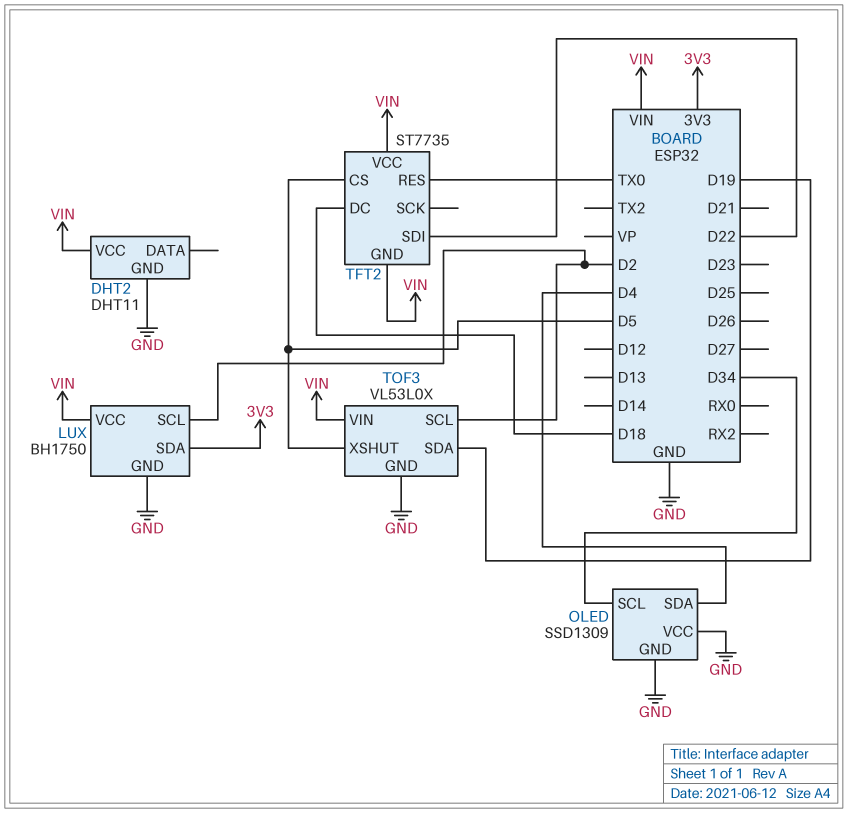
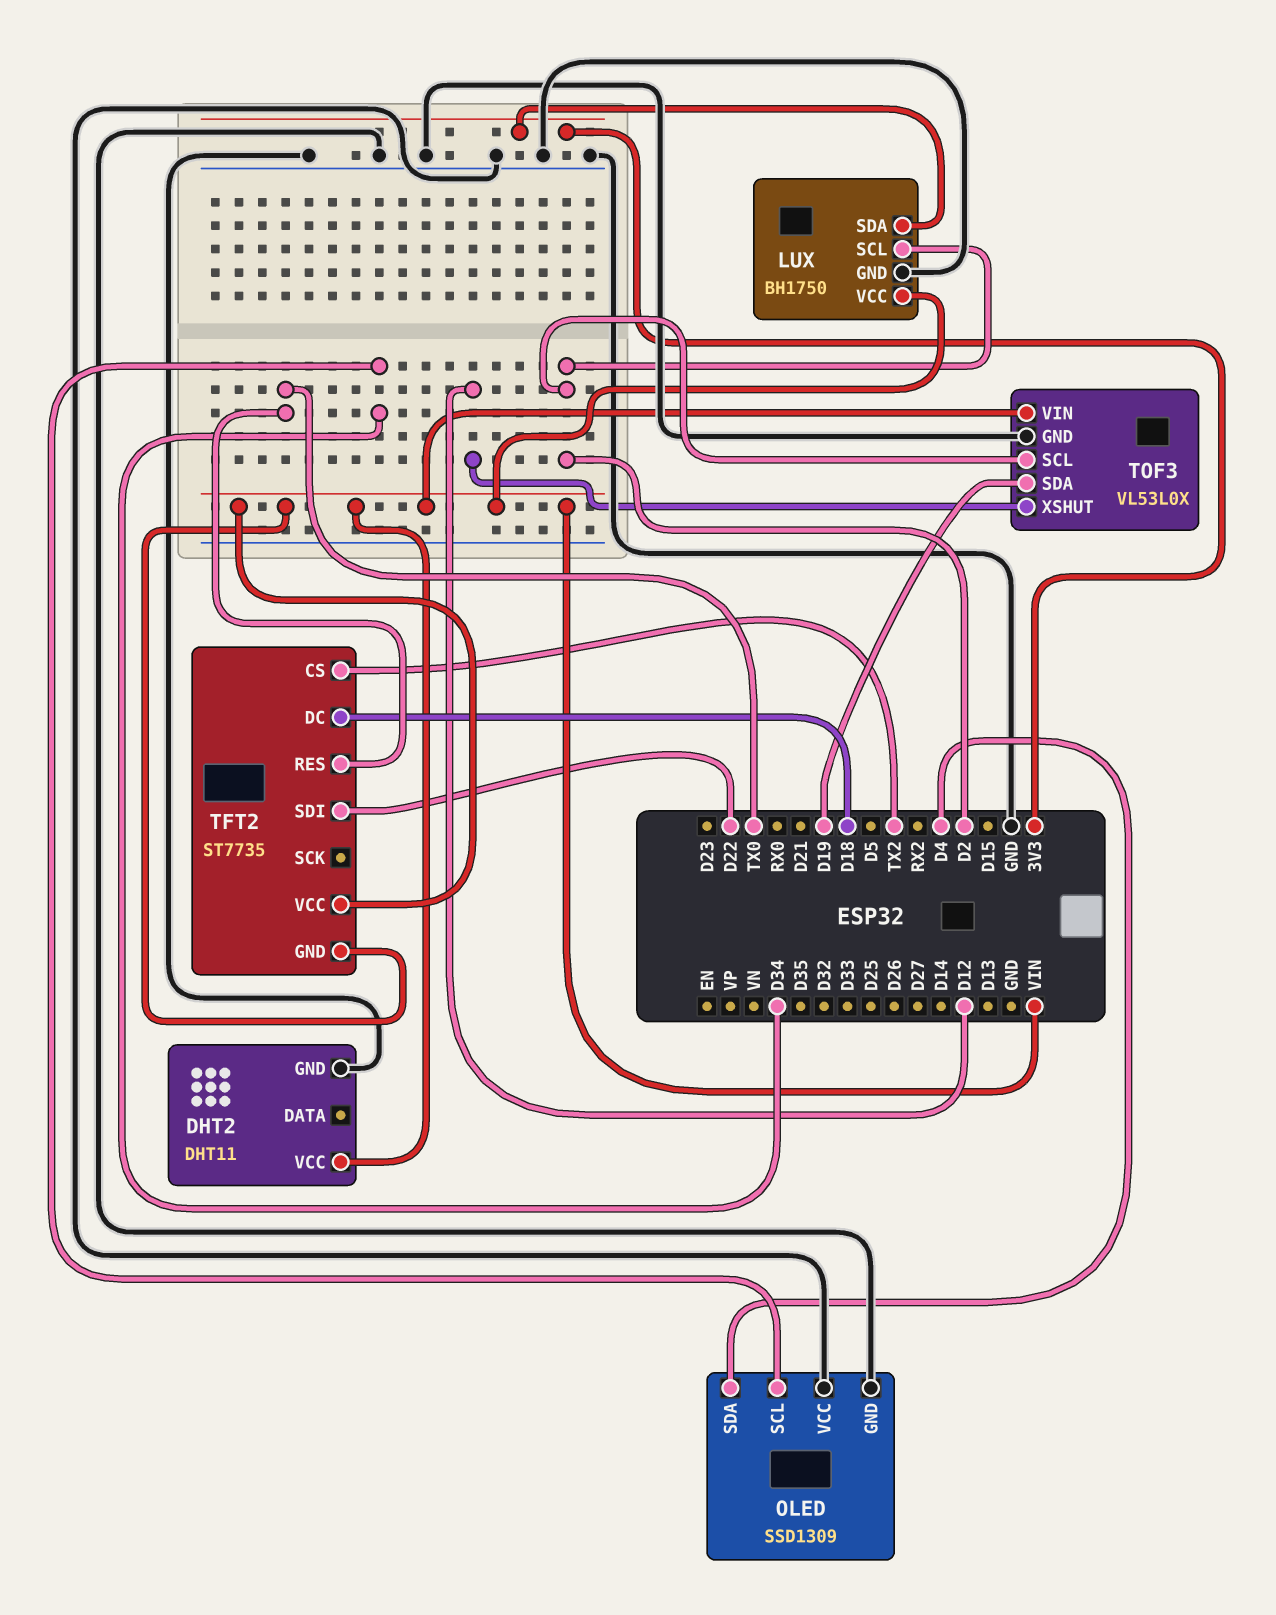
TFT2 pin CS: D5 -> TX2
TOF3 pin XSHUT: D5 -> D12

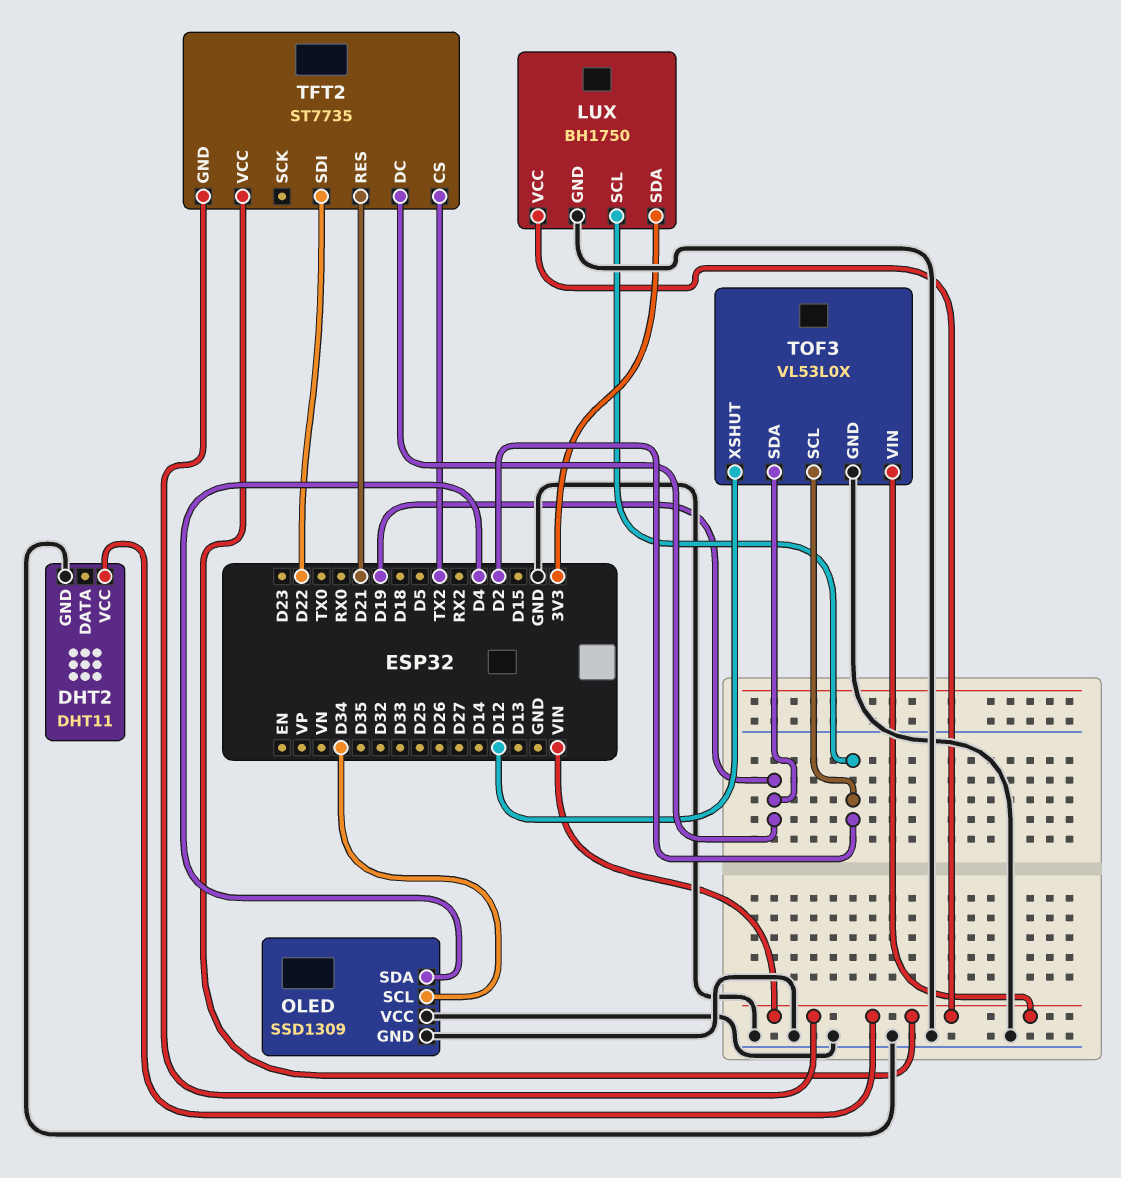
TFT2 pin DC: D18 -> D19
TFT2 pin RES: TX0 -> D21

